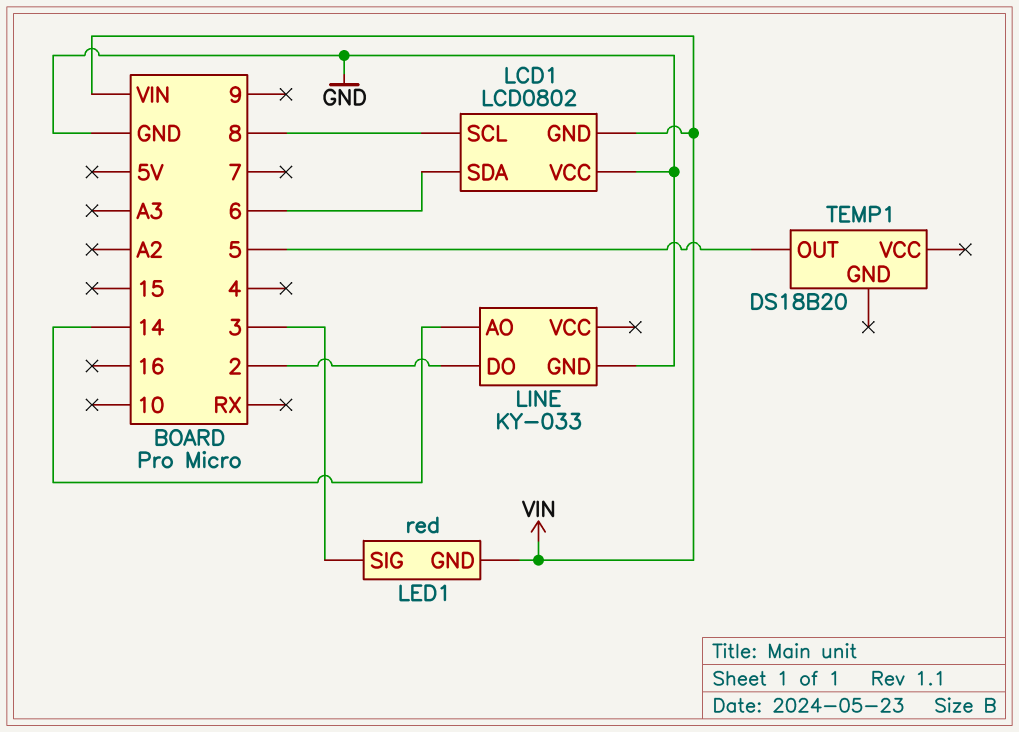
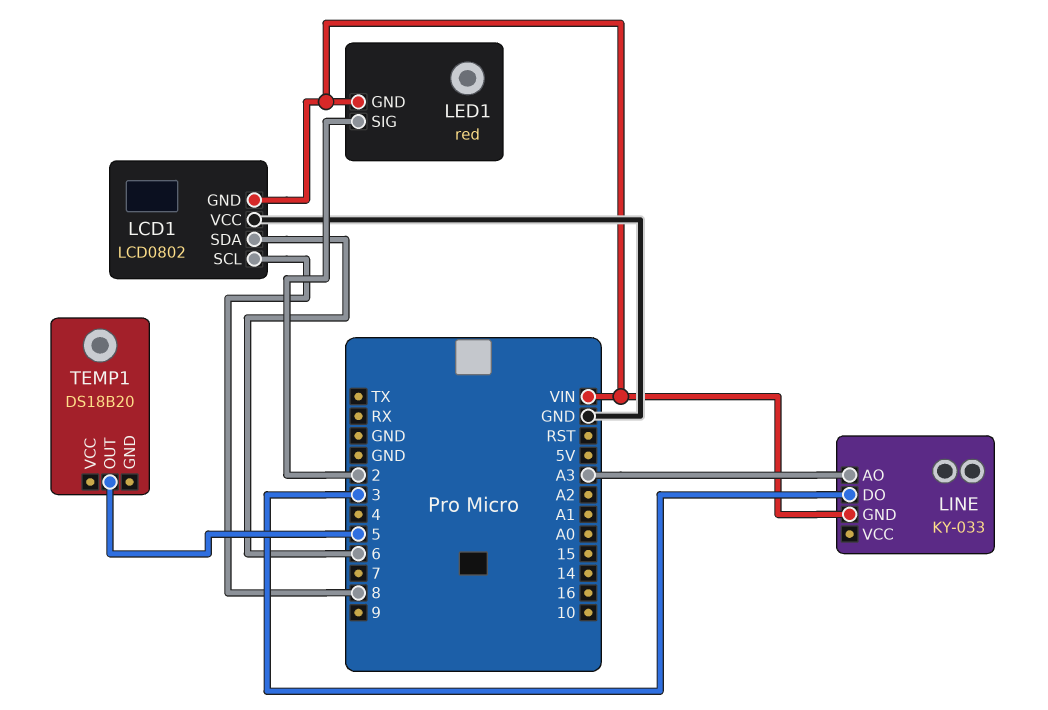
LED1 pin SIG: 3 -> 2
LINE pin AO: 14 -> A3
LINE pin DO: 2 -> 3
LINE pin GND: GND -> VIN

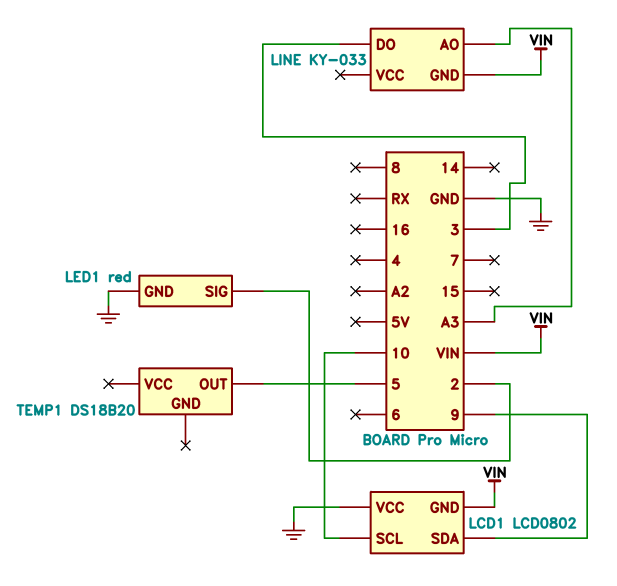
LCD1 pin SCL: 8 -> 10
LCD1 pin SDA: 6 -> 9
LED1 pin GND: VIN -> GND

